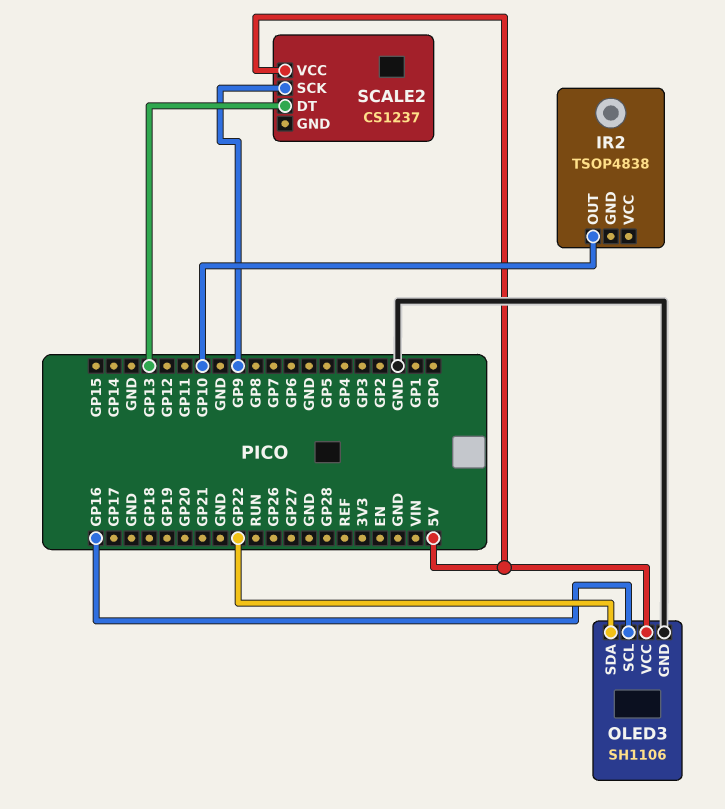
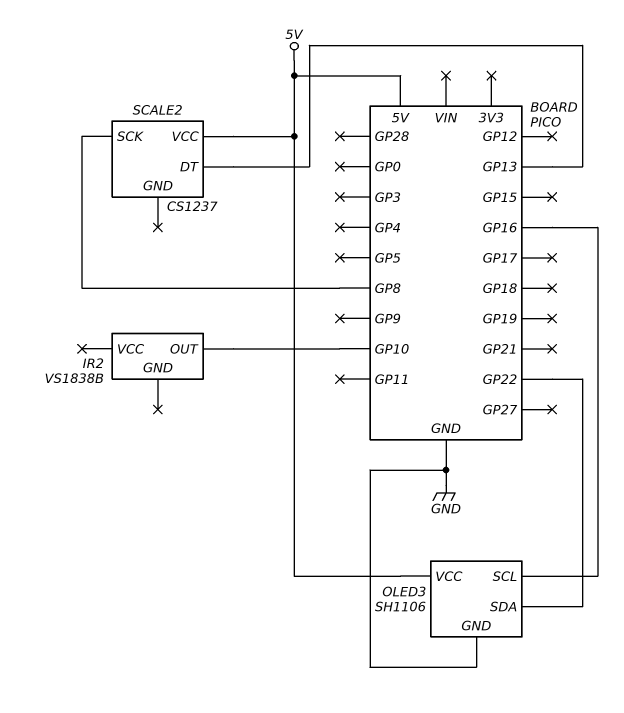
IR2: TSOP4838 -> VS1838B
SCALE2 pin SCK: GP9 -> GP8

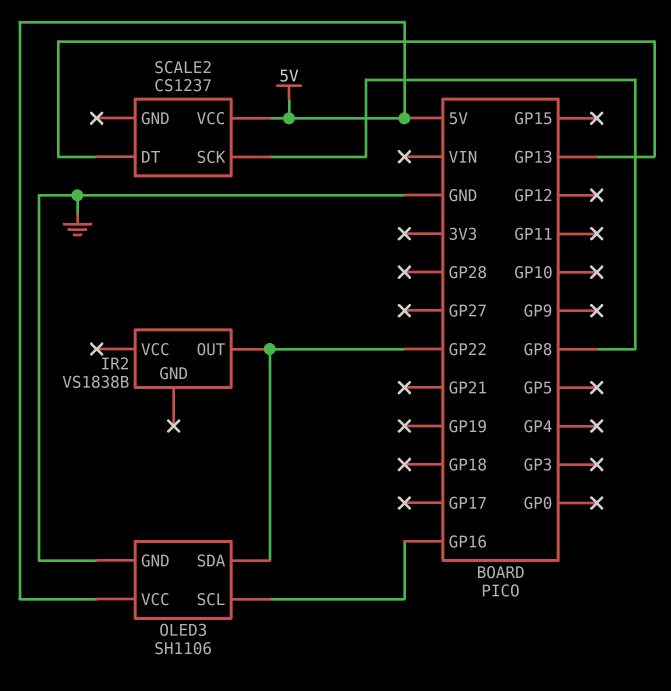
IR2 pin OUT: GP10 -> GP22

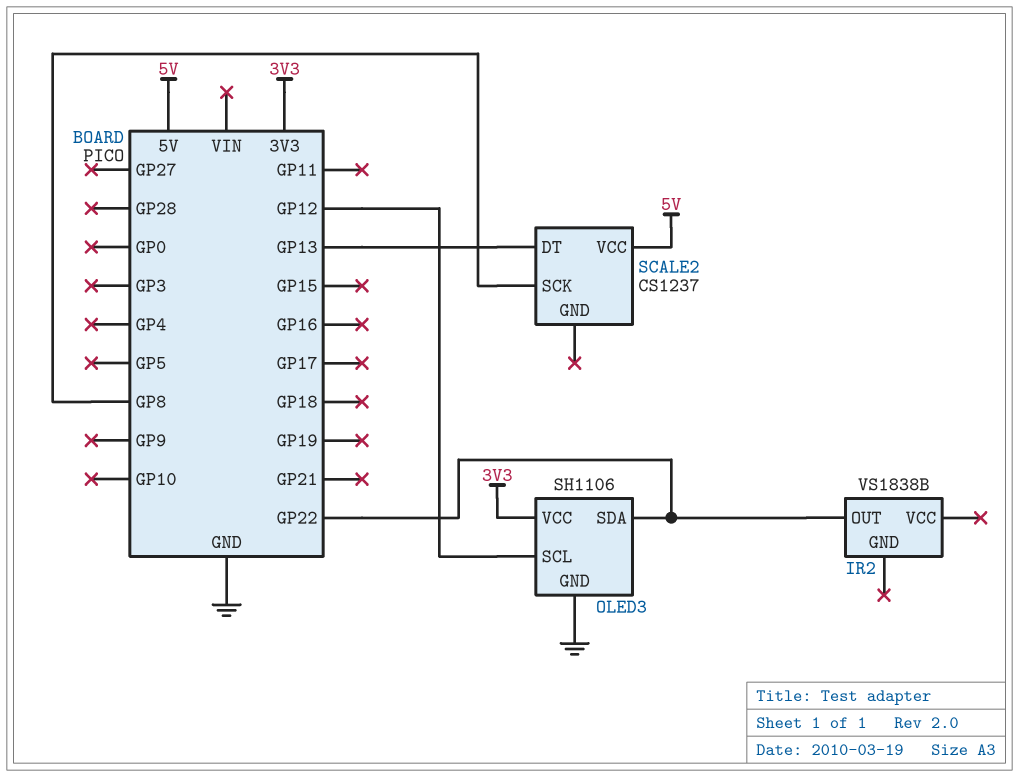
OLED3 pin SCL: GP16 -> GP12
OLED3 pin VCC: 5V -> 3V3

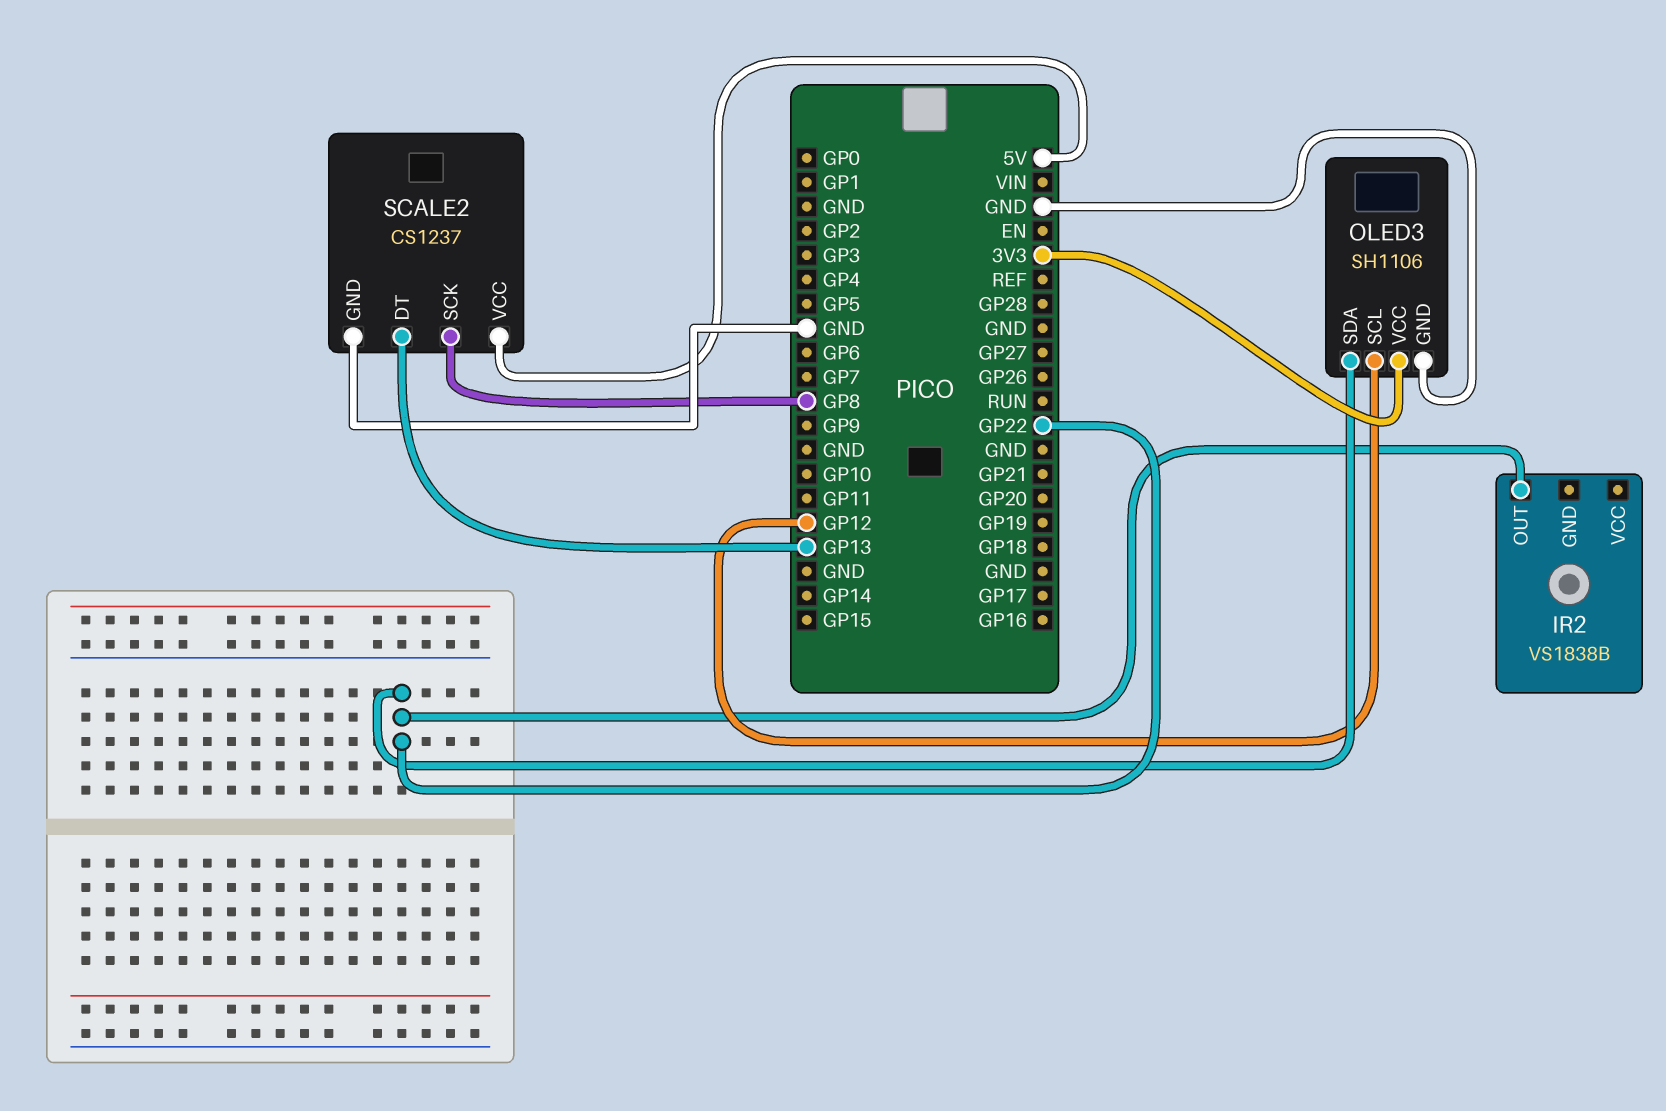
SCALE2 pin GND: none -> GND

